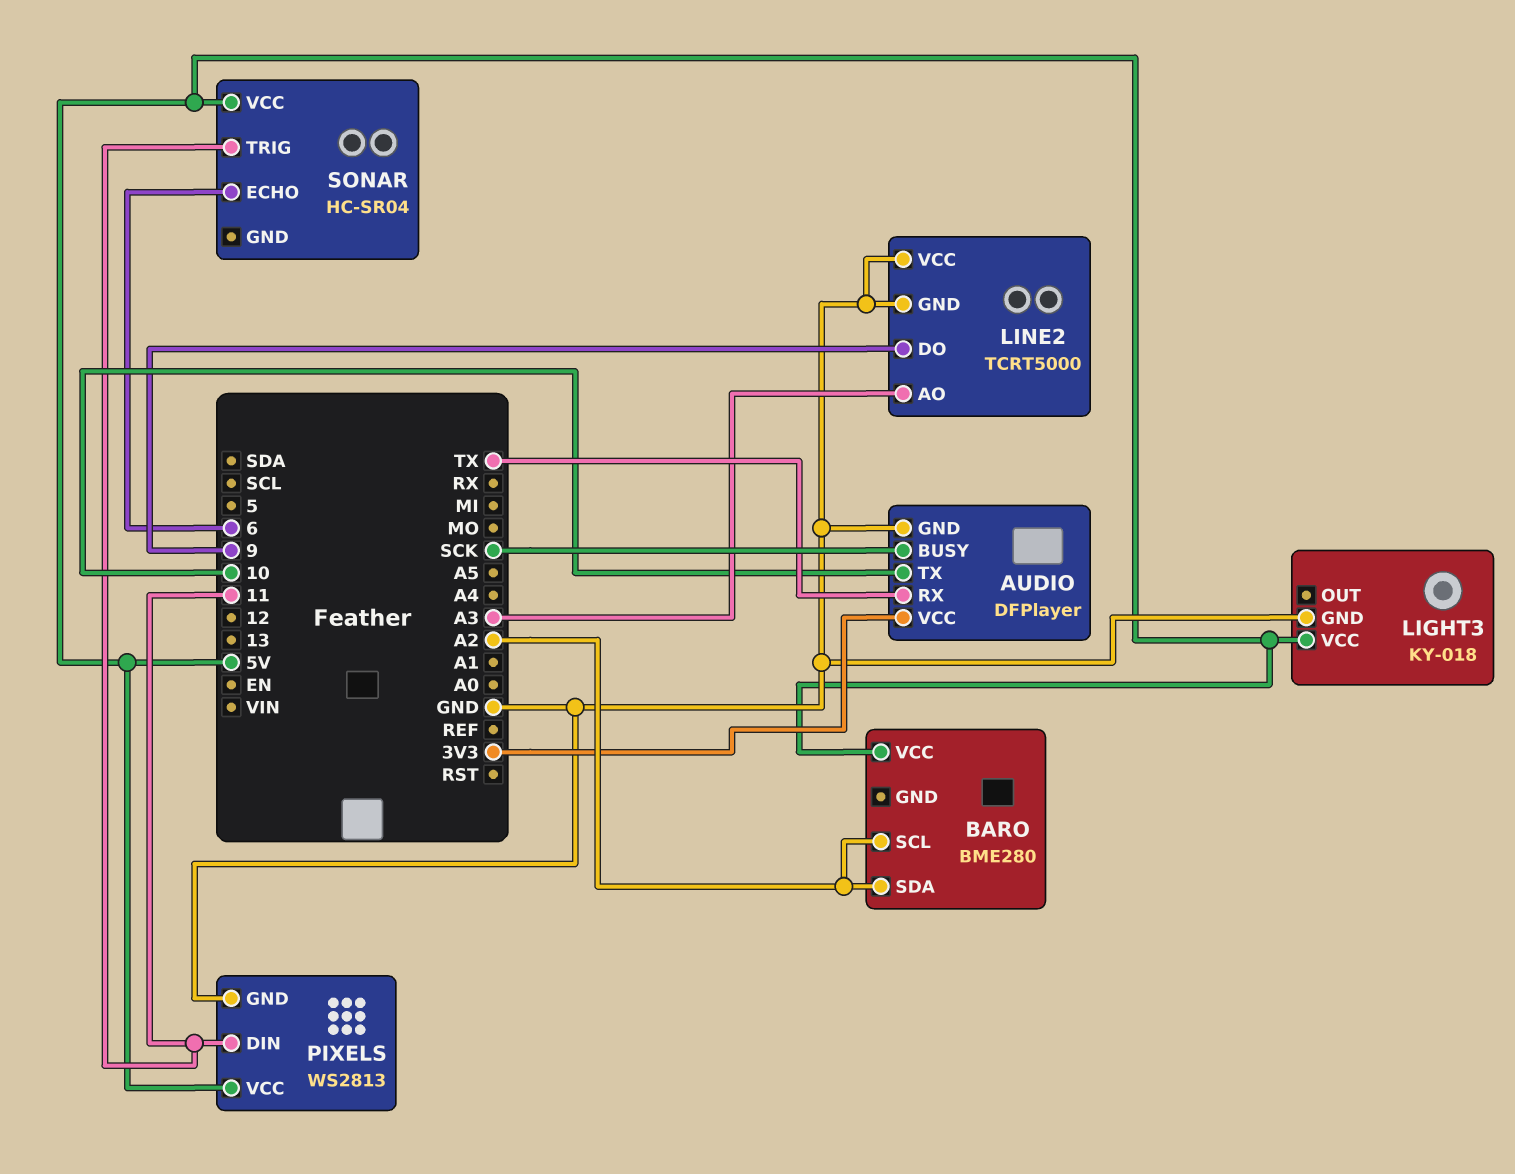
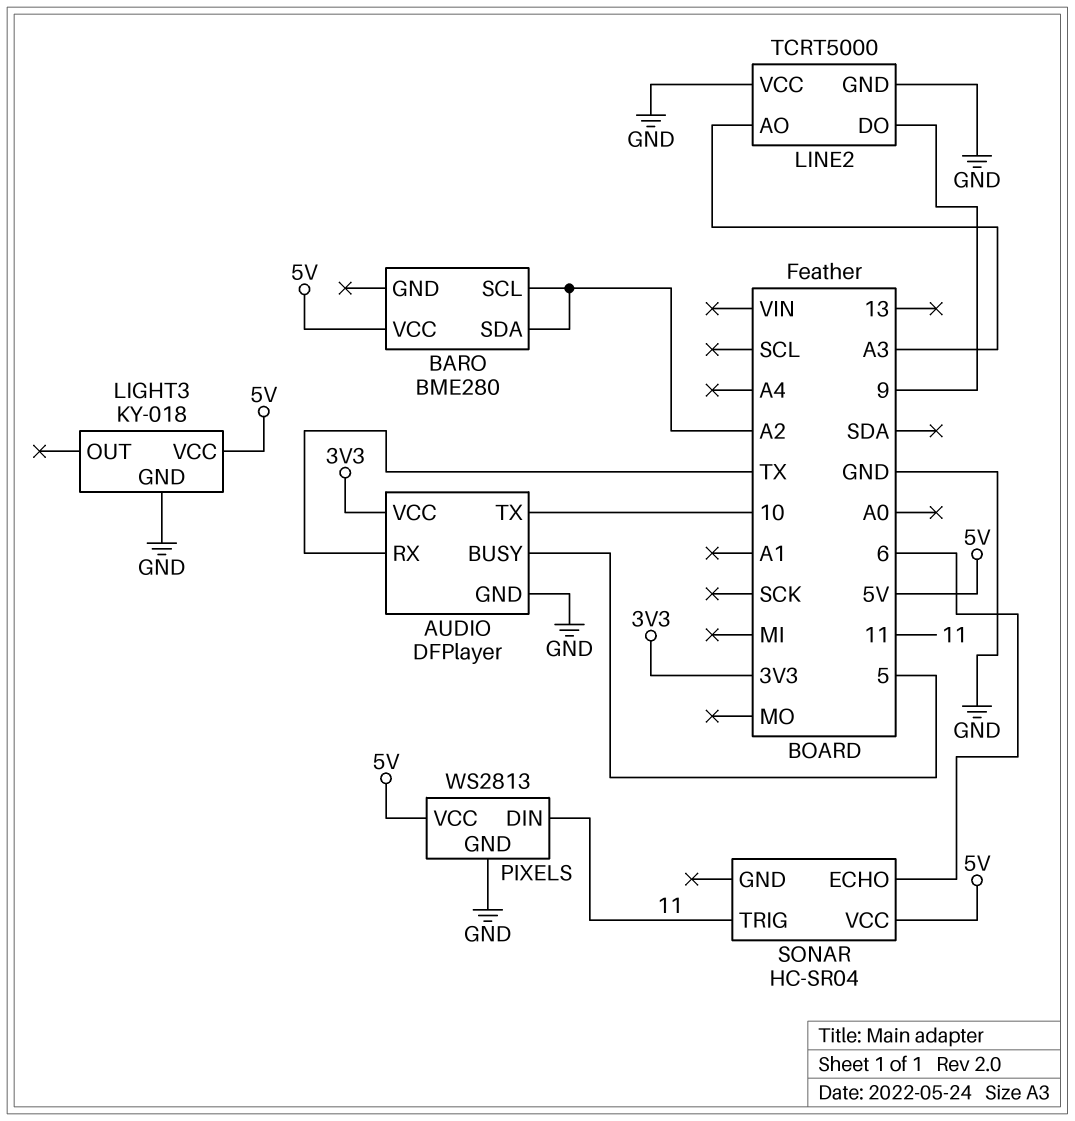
AUDIO pin BUSY: SCK -> 5

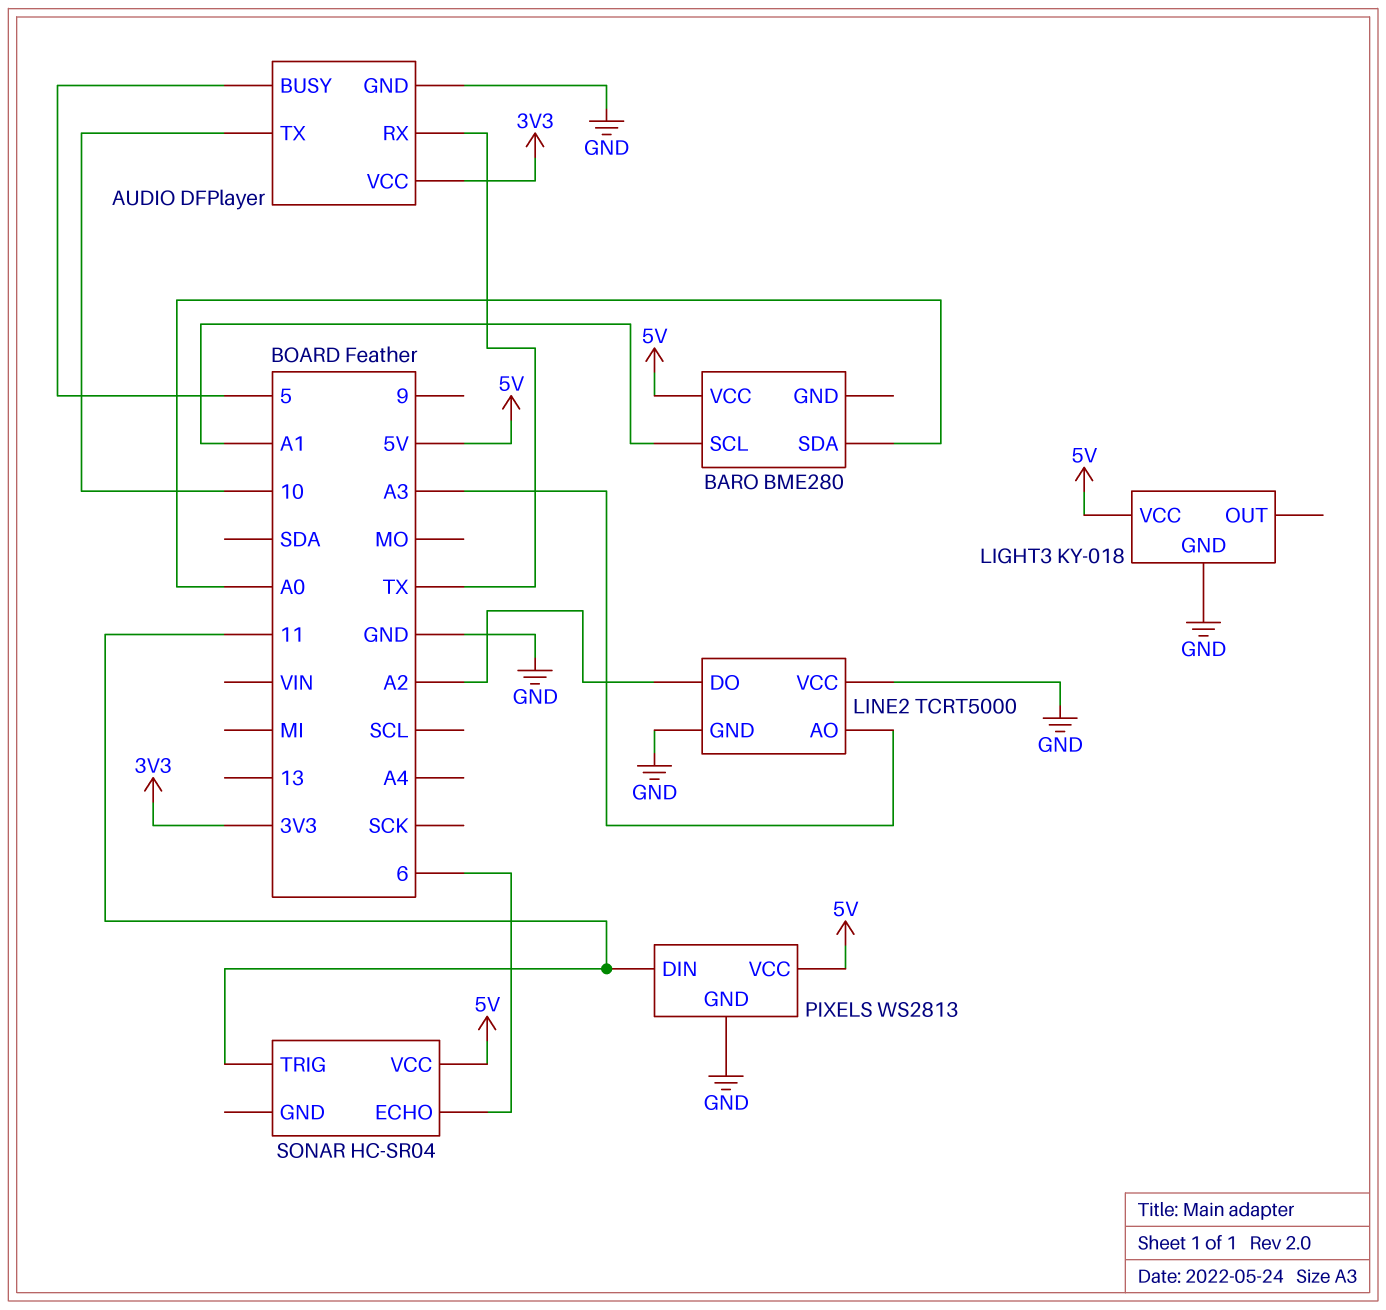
BARO pin SCL: A2 -> A1
BARO pin SDA: A2 -> A0
LINE2 pin DO: 9 -> A2

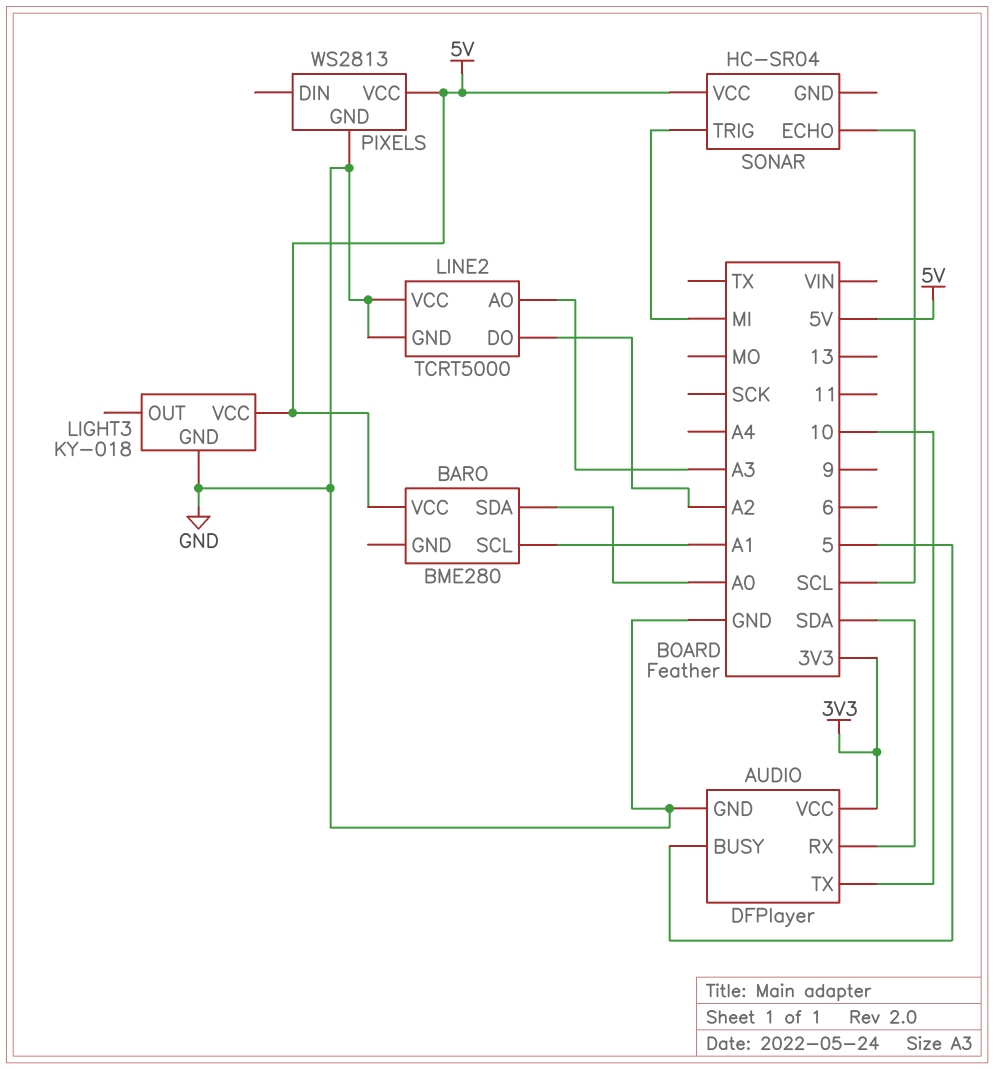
AUDIO pin RX: TX -> SDA
PIXELS pin DIN: 11 -> none
SONAR pin ECHO: 6 -> SCL
SONAR pin TRIG: 11 -> MI

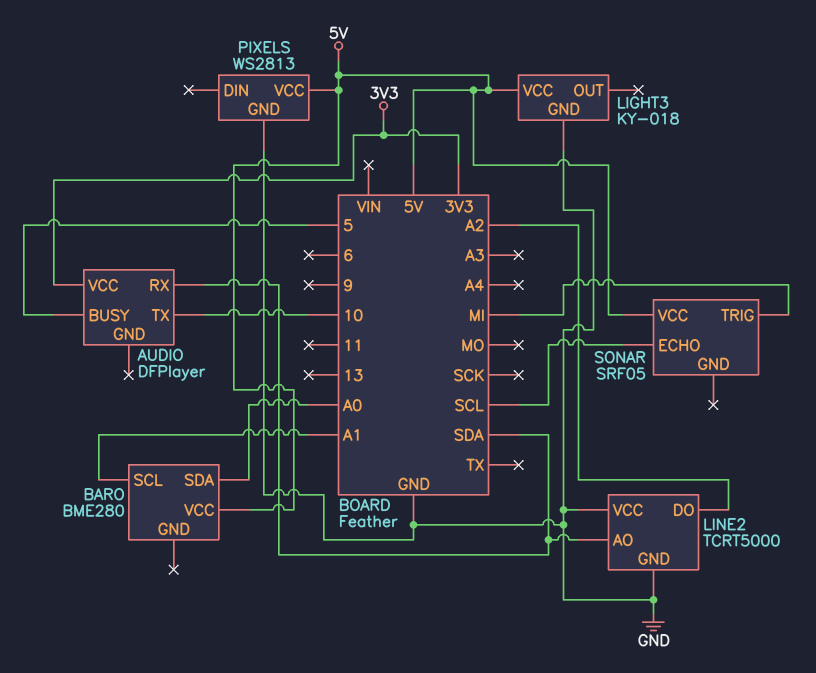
AUDIO pin GND: GND -> none
LINE2 pin AO: A3 -> SDA
SONAR: HC-SR04 -> SRF05

